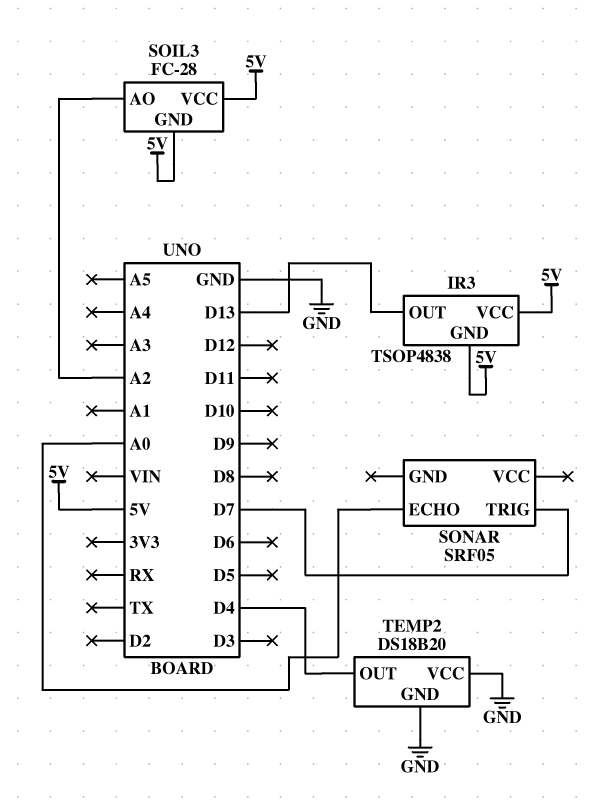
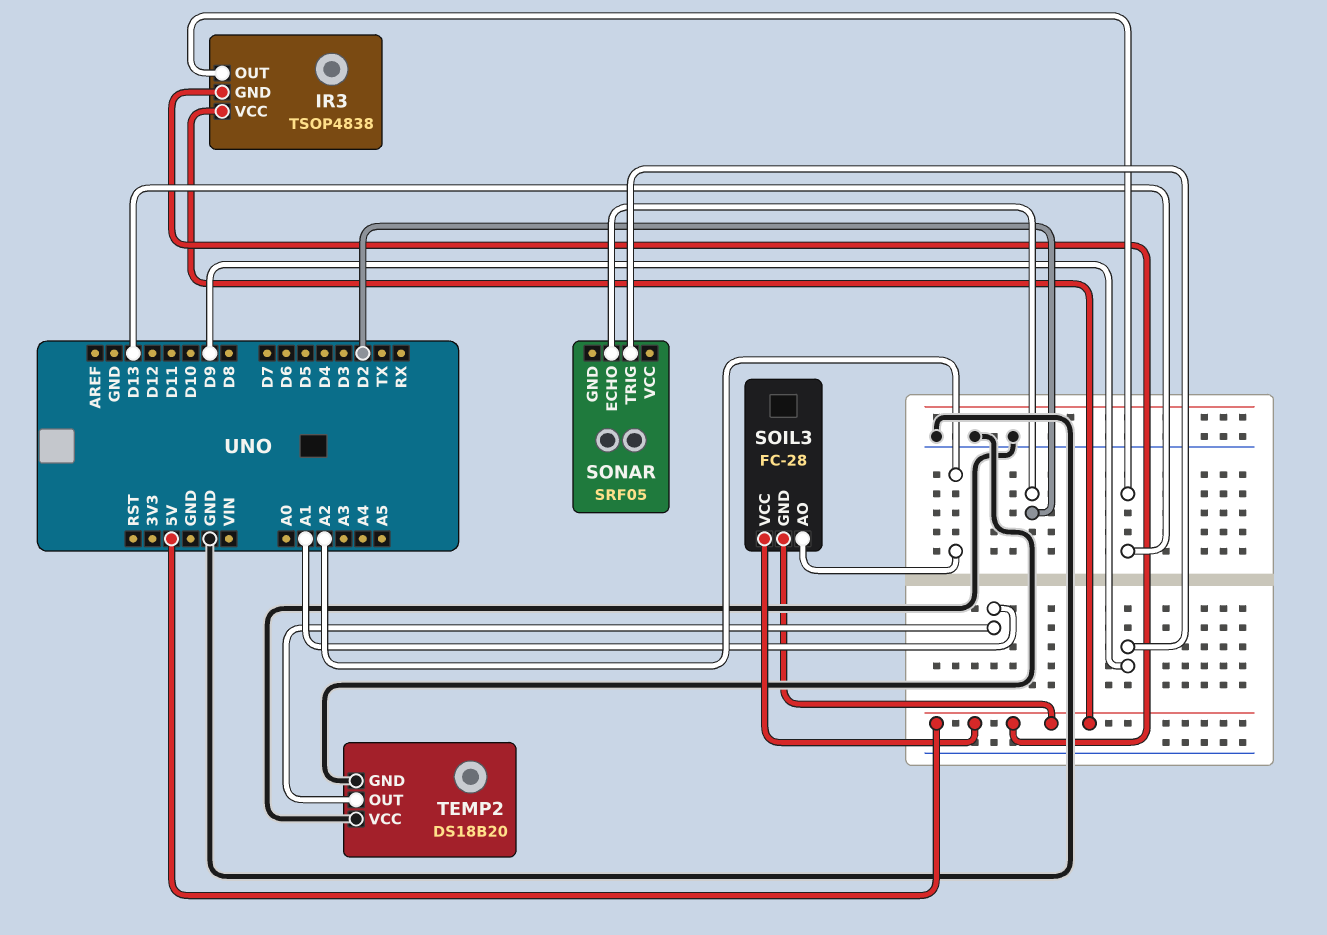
SONAR pin ECHO: A0 -> D2
SONAR pin TRIG: D7 -> D9
TEMP2 pin OUT: D4 -> A1

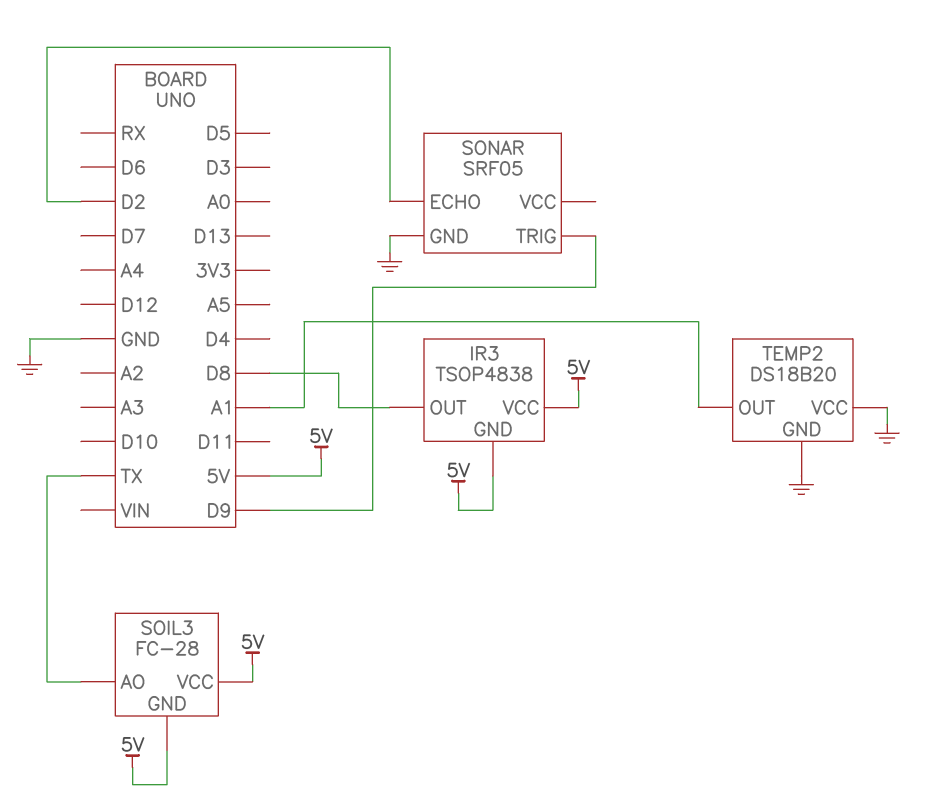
IR3 pin OUT: D13 -> D8
SOIL3 pin AO: A2 -> TX
SONAR pin GND: none -> GND

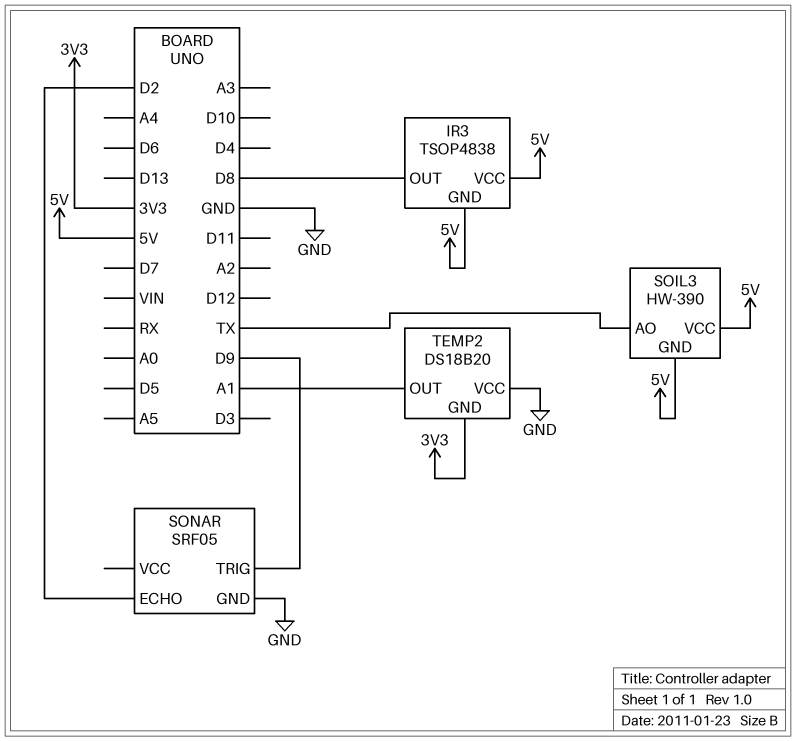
SOIL3: FC-28 -> HW-390
TEMP2 pin GND: GND -> 3V3

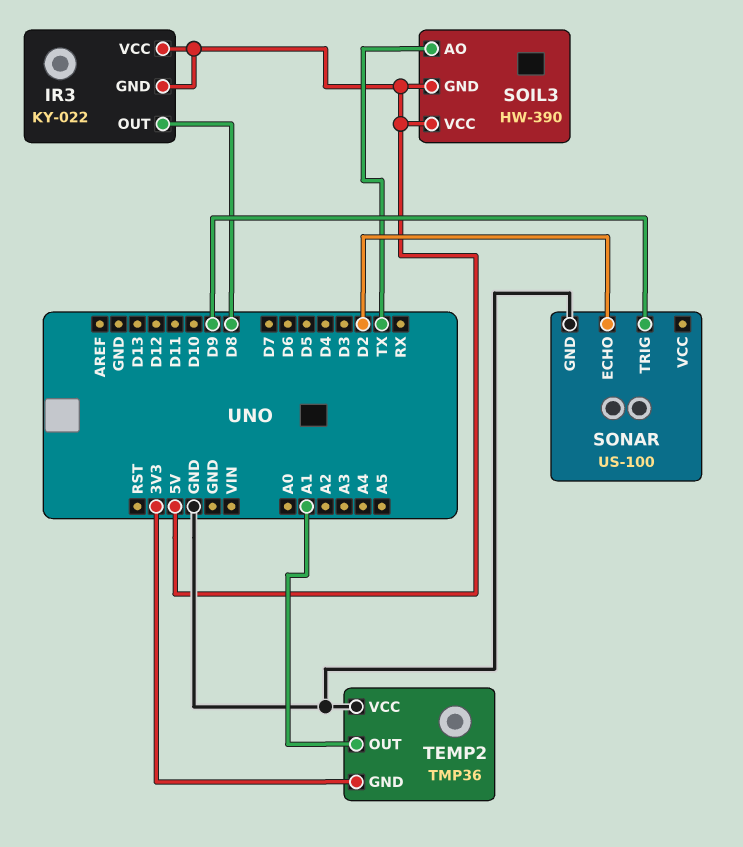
IR3: TSOP4838 -> KY-022
SONAR: SRF05 -> US-100
TEMP2: DS18B20 -> TMP36

